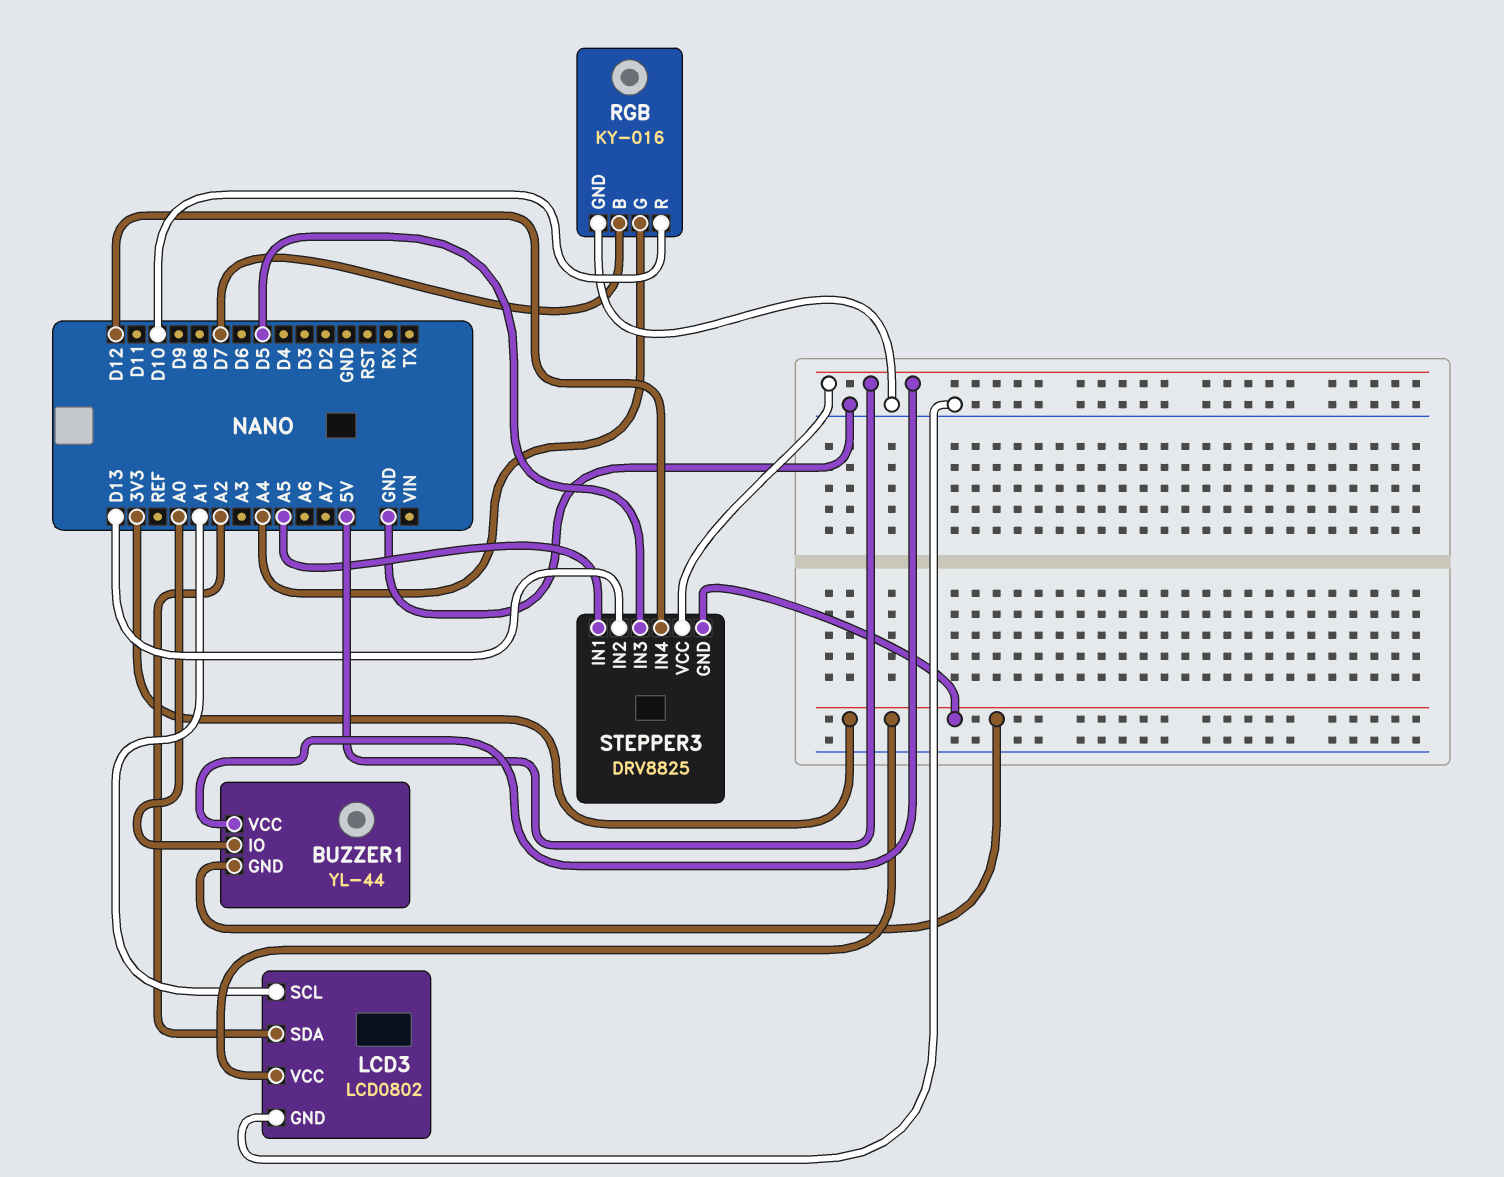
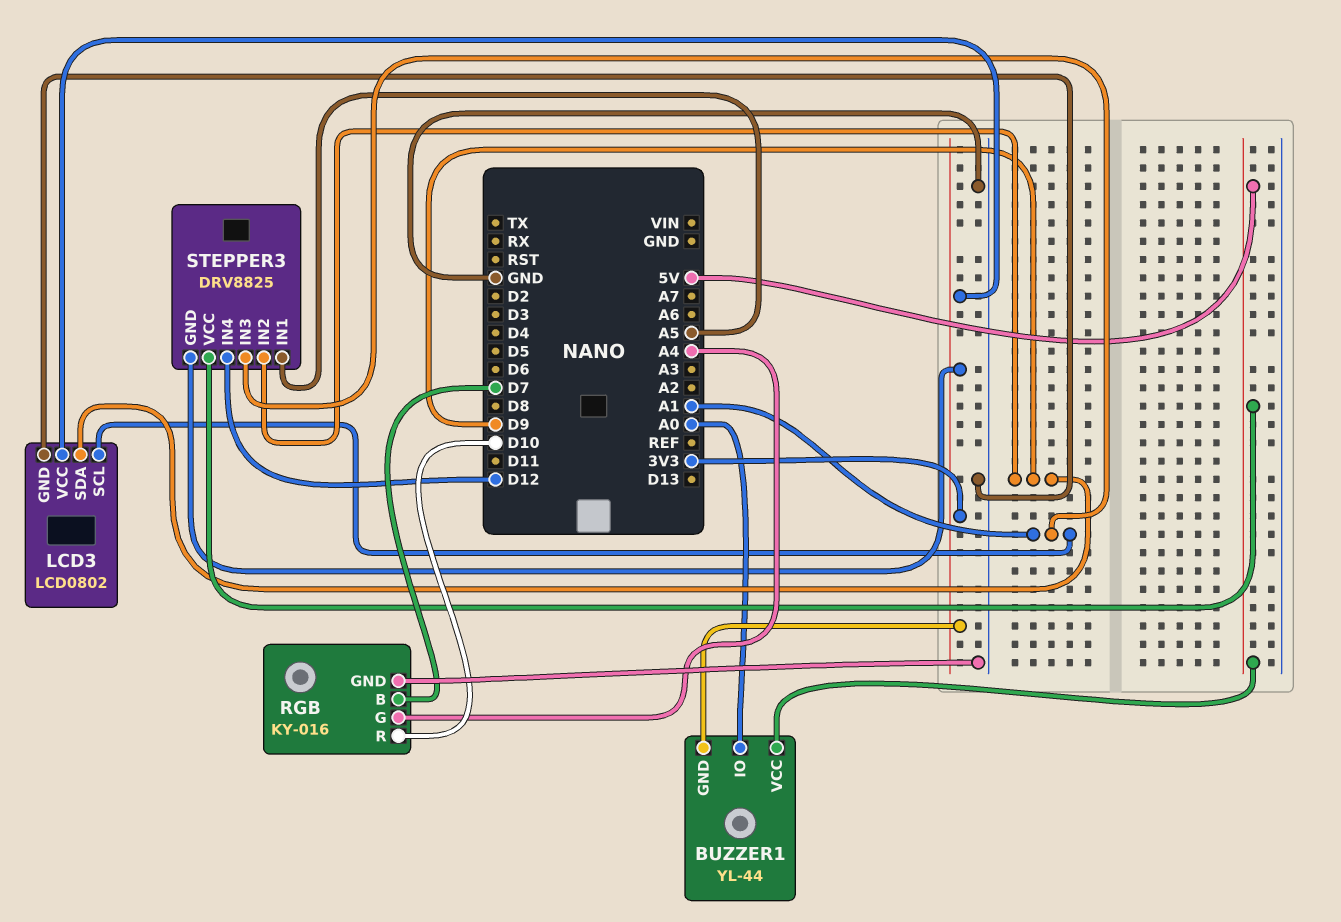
LCD3 pin SDA: A2 -> D9
STEPPER3 pin IN2: D13 -> D9
STEPPER3 pin IN3: D5 -> A1

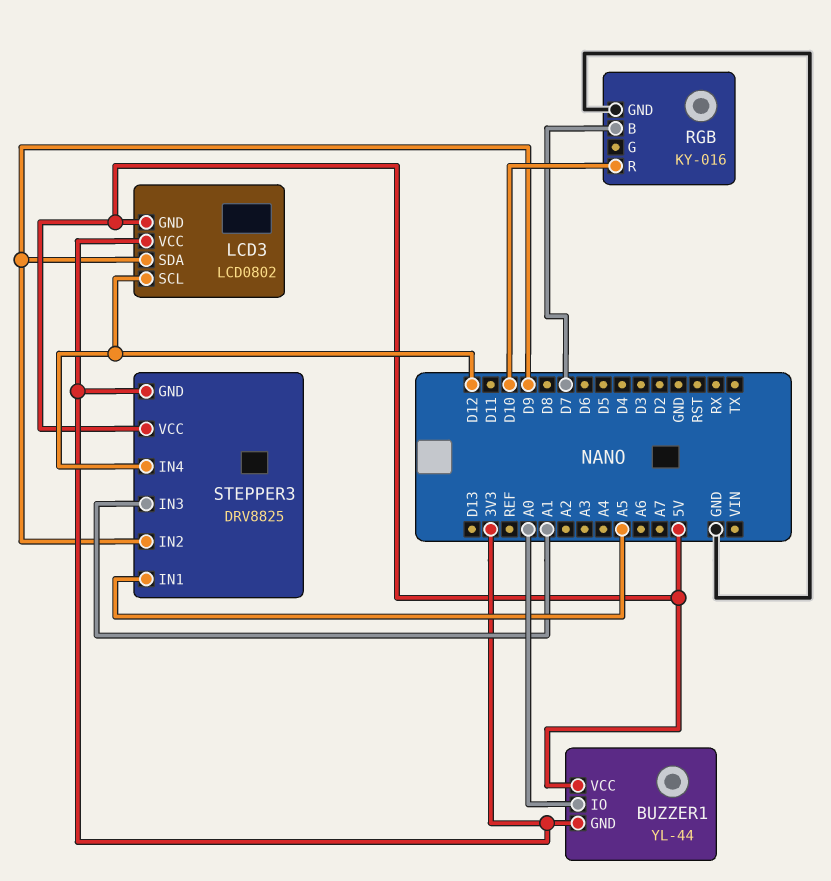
LCD3 pin GND: GND -> 5V
LCD3 pin SCL: A1 -> D12
RGB pin G: A4 -> none

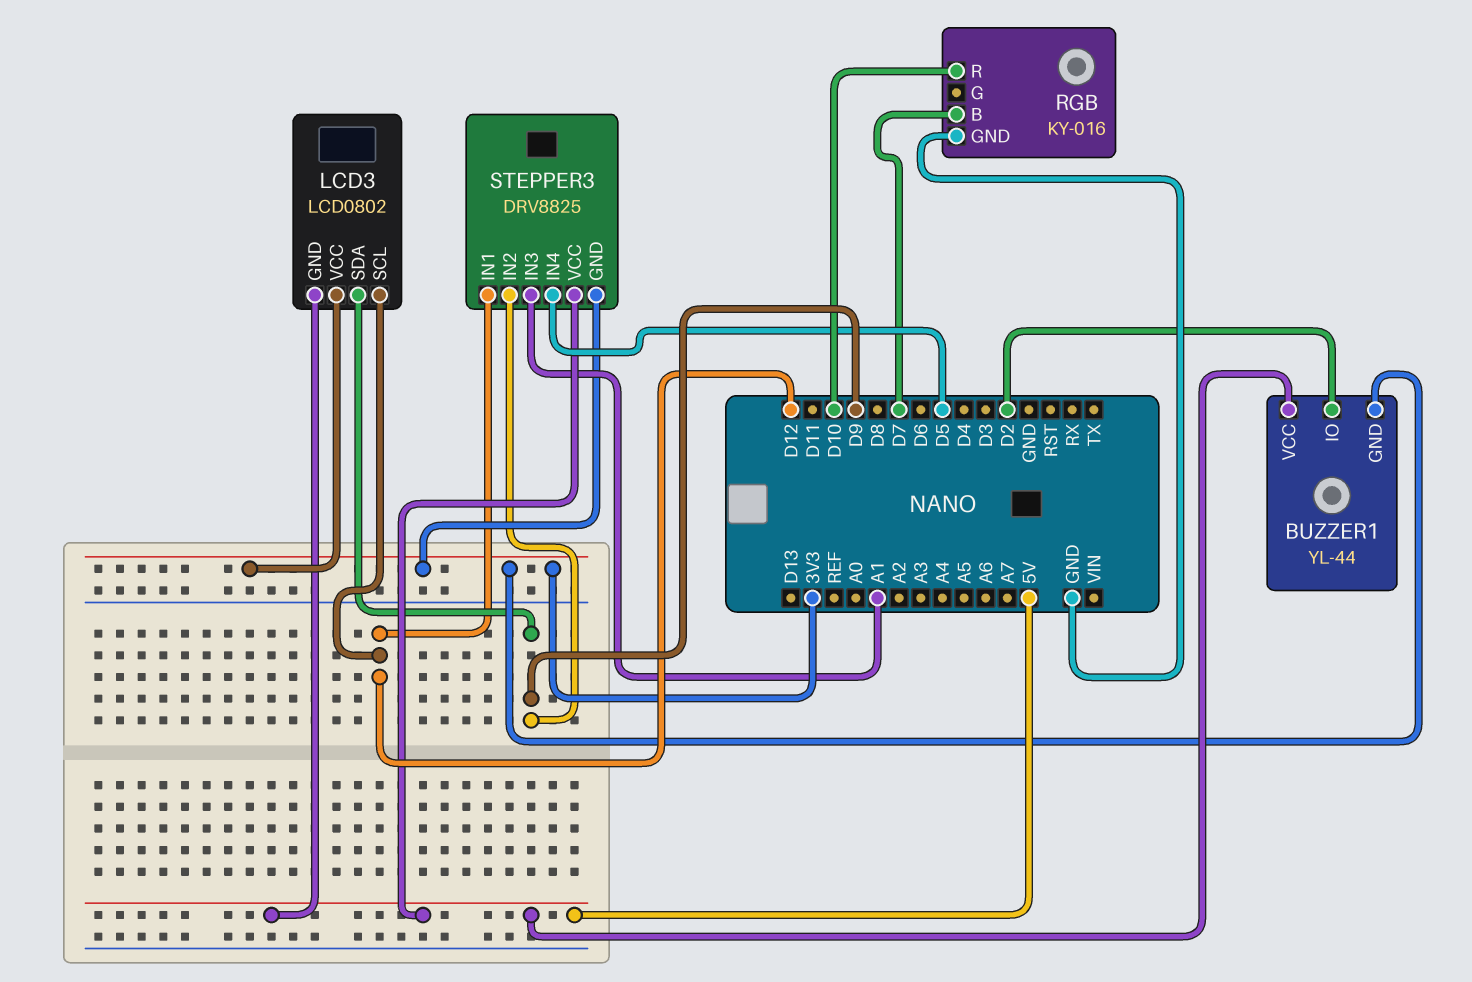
BUZZER1 pin IO: A0 -> D2
STEPPER3 pin IN1: A5 -> D12
STEPPER3 pin IN4: D12 -> D5

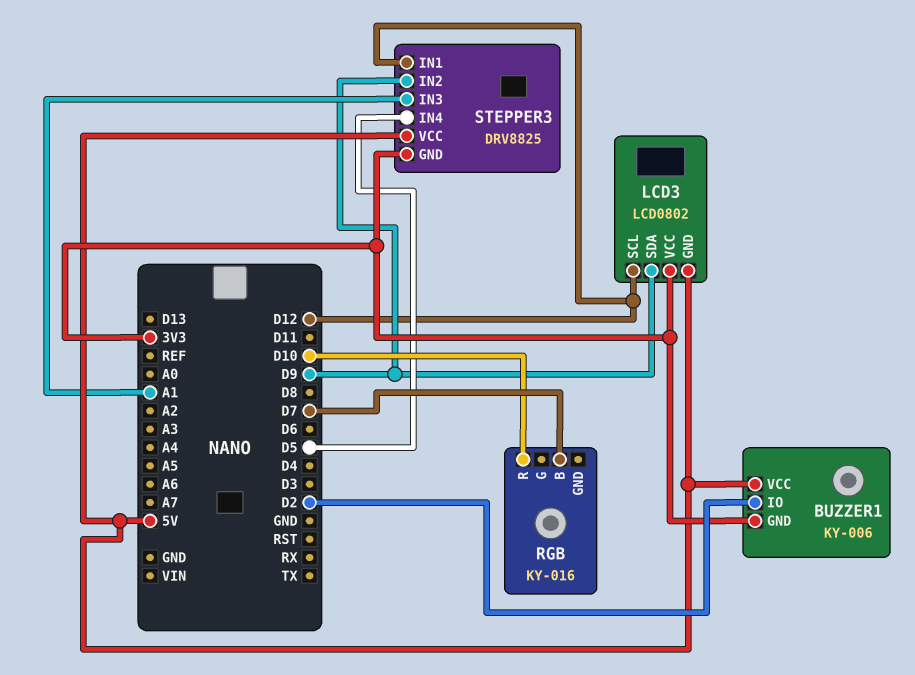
BUZZER1: YL-44 -> KY-006
RGB pin GND: GND -> none

